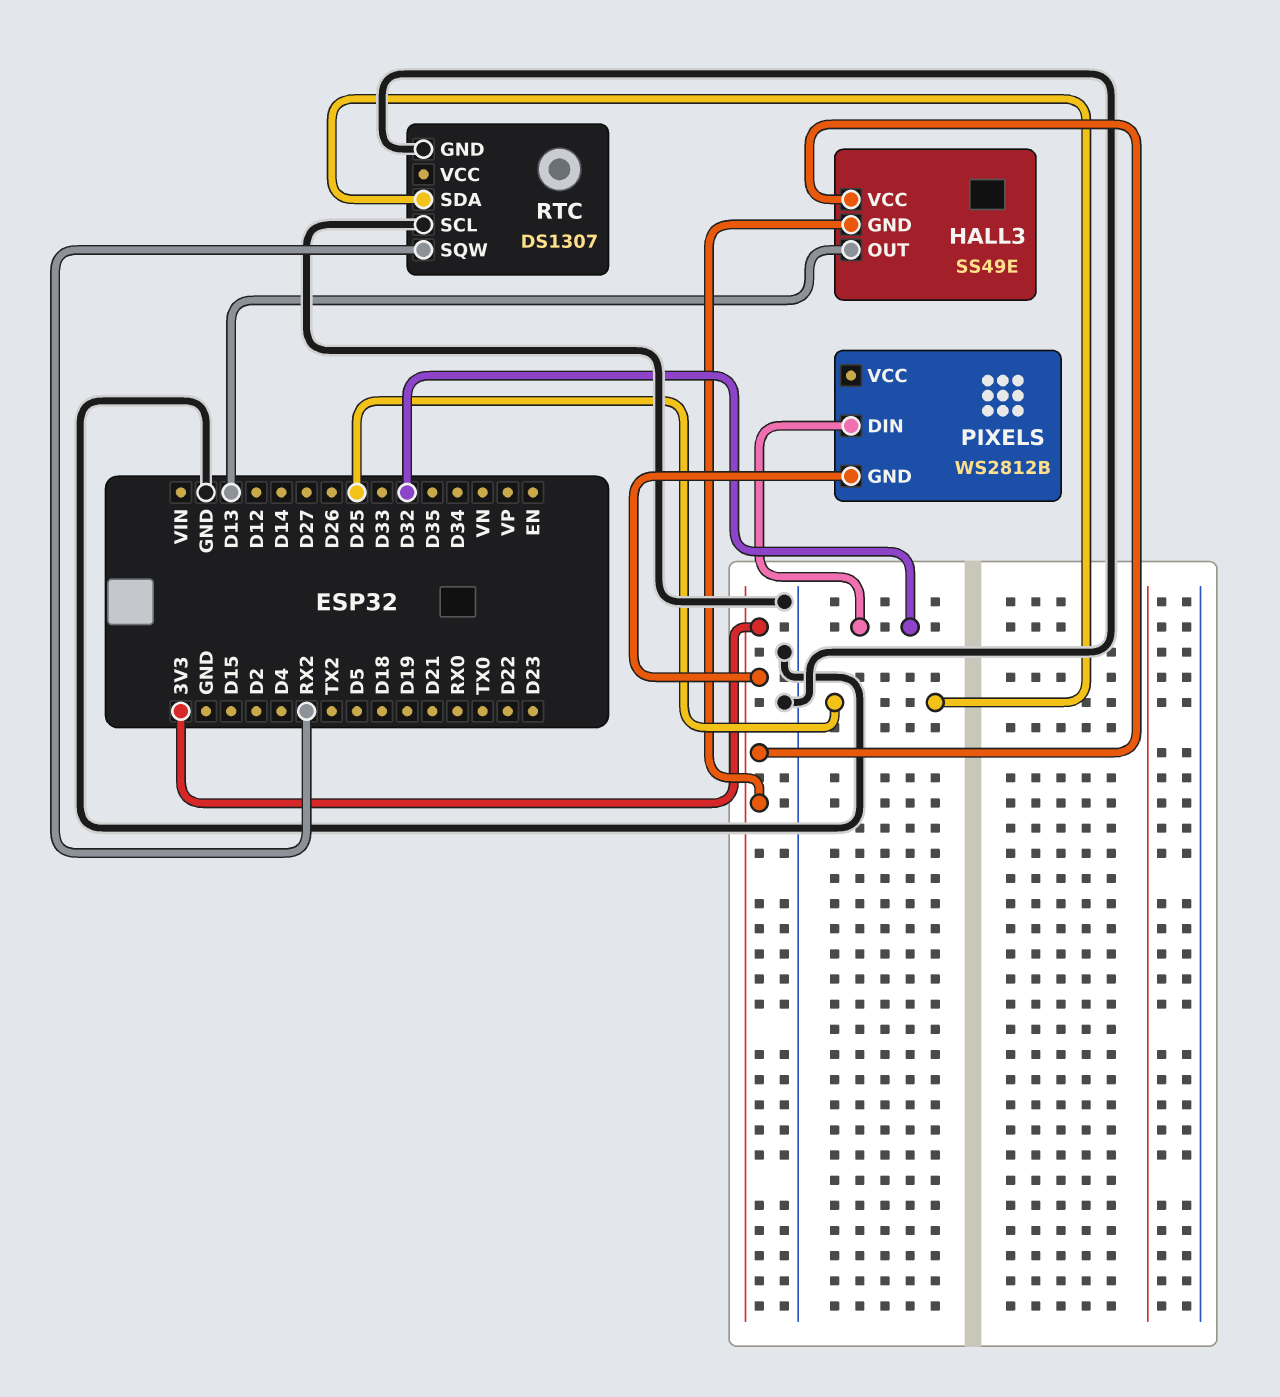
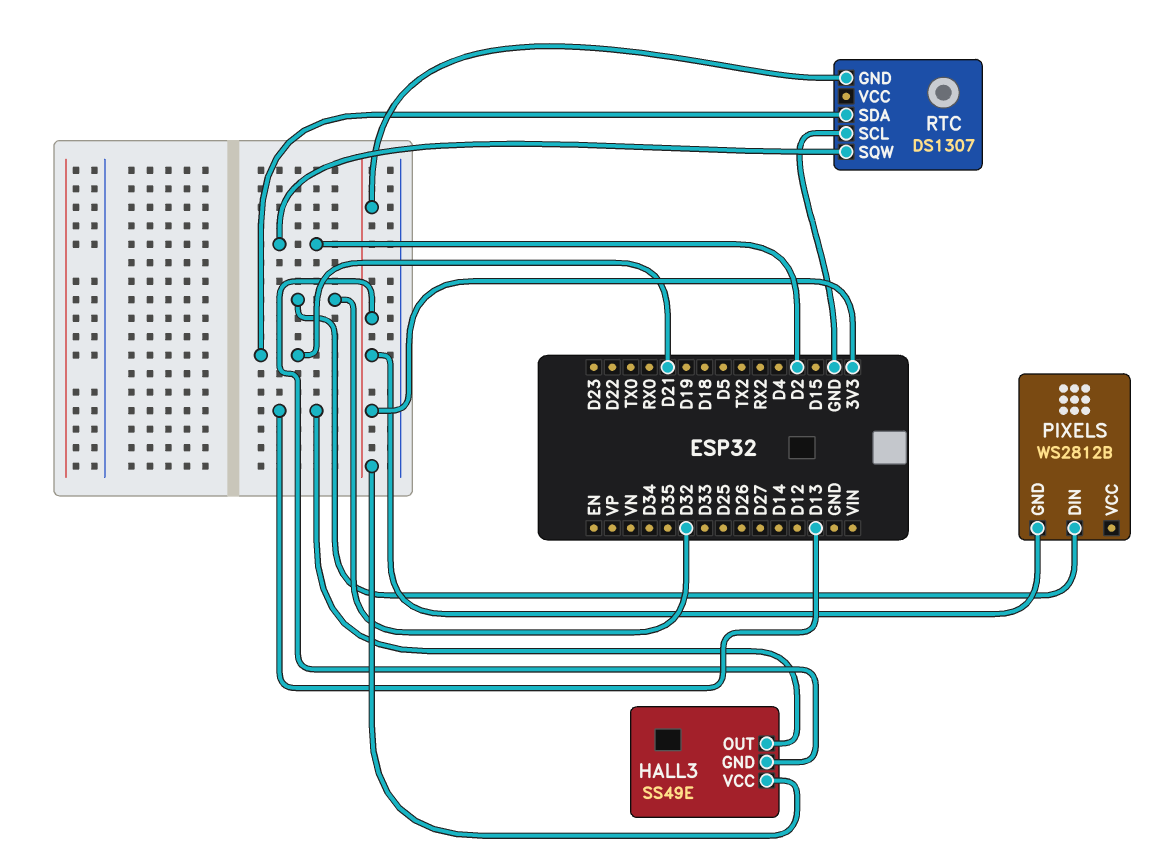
RTC pin GND: GND -> 3V3
RTC pin SDA: D25 -> D21
RTC pin SQW: RX2 -> D2

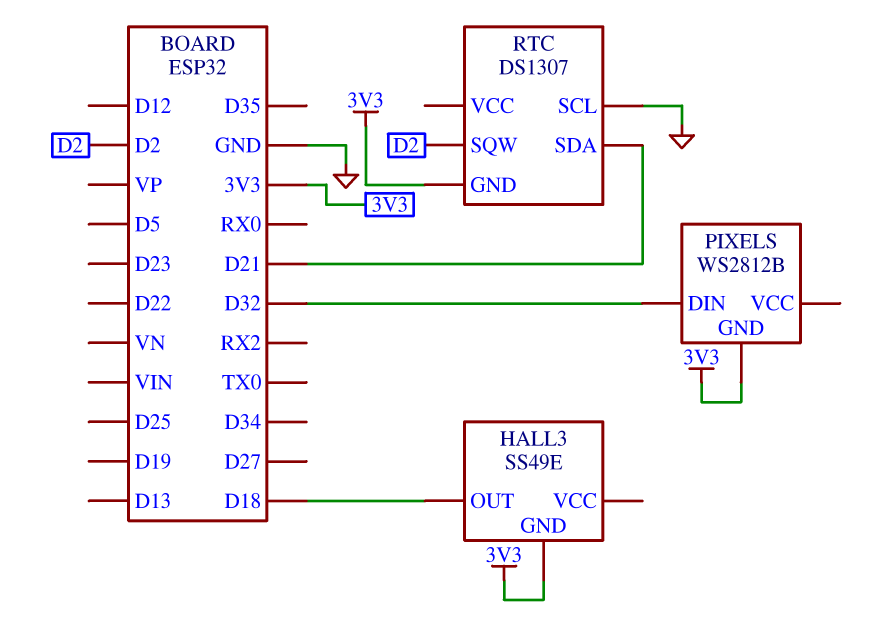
HALL3 pin OUT: D13 -> D18
HALL3 pin VCC: 3V3 -> none

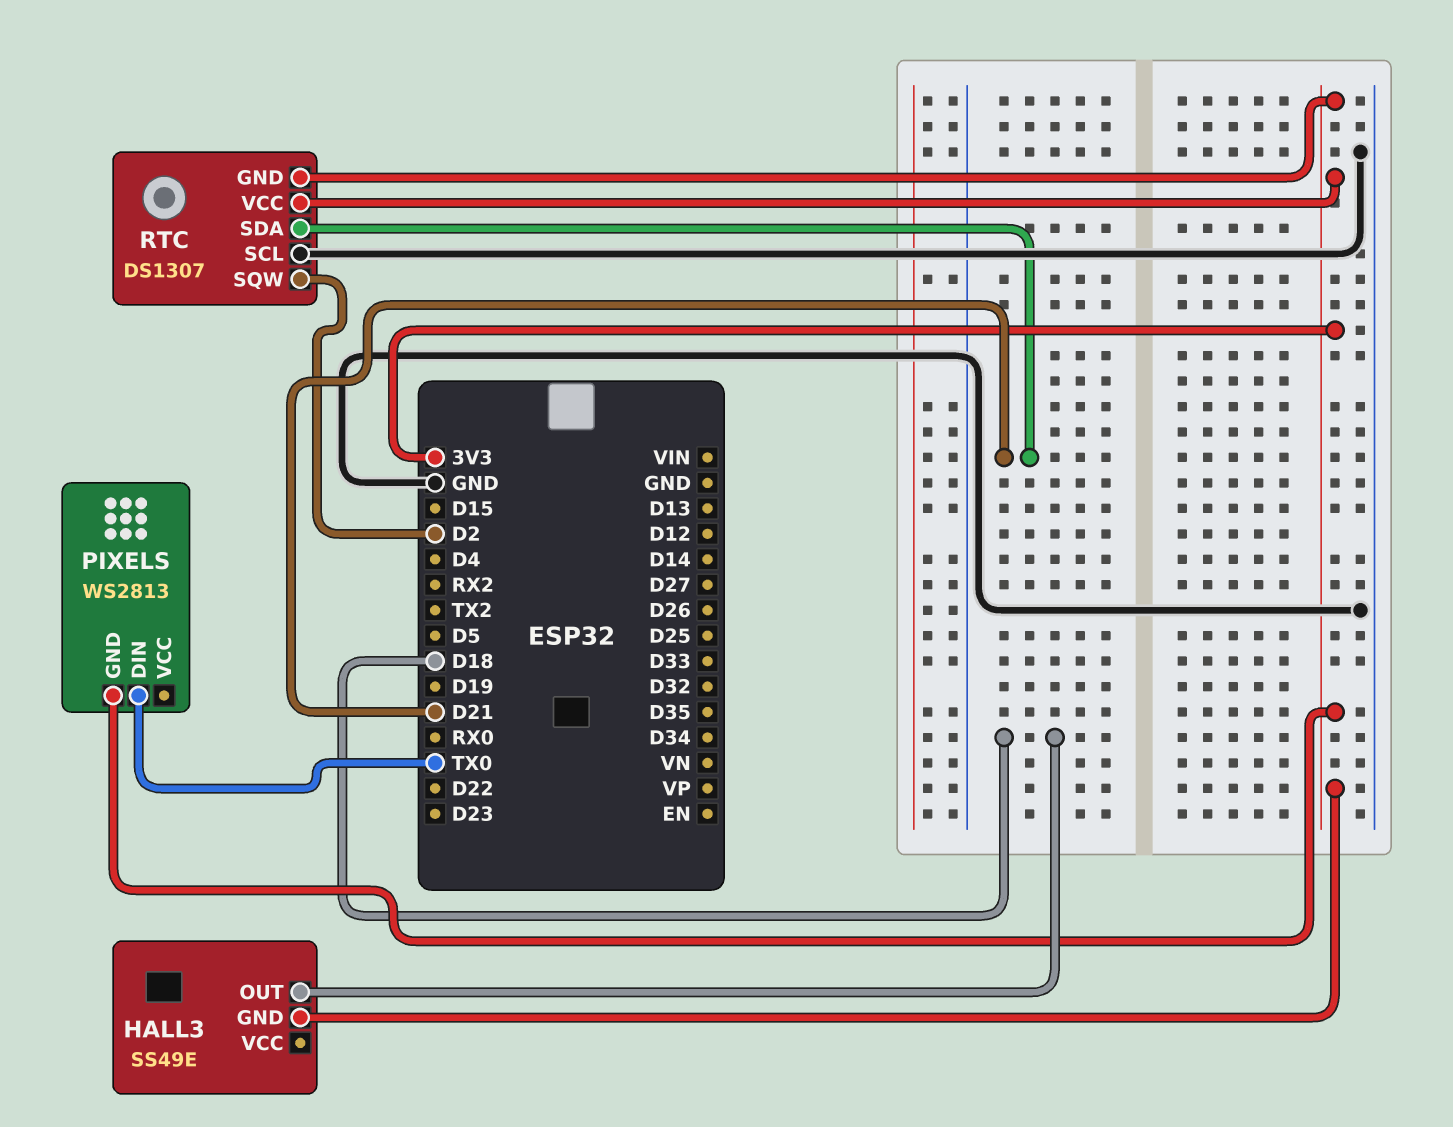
PIXELS: WS2812B -> WS2813
PIXELS pin DIN: D32 -> TX0
RTC pin VCC: none -> 3V3

